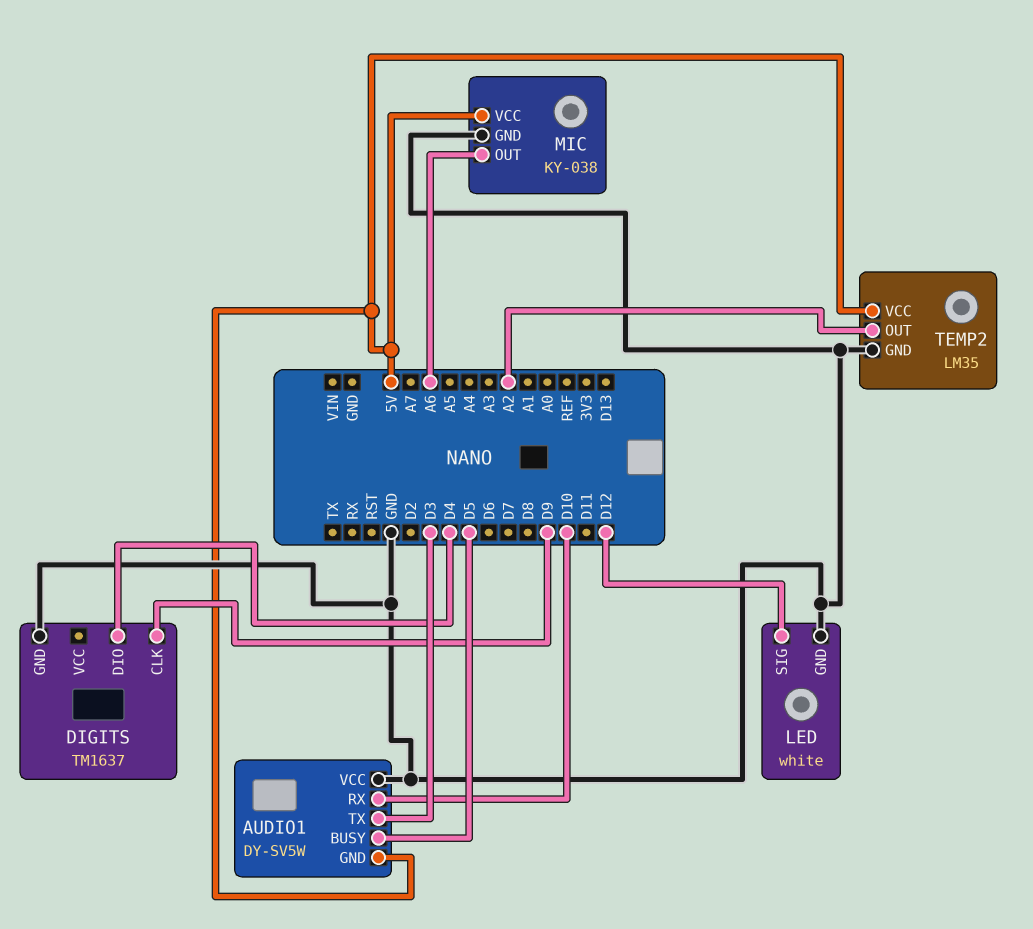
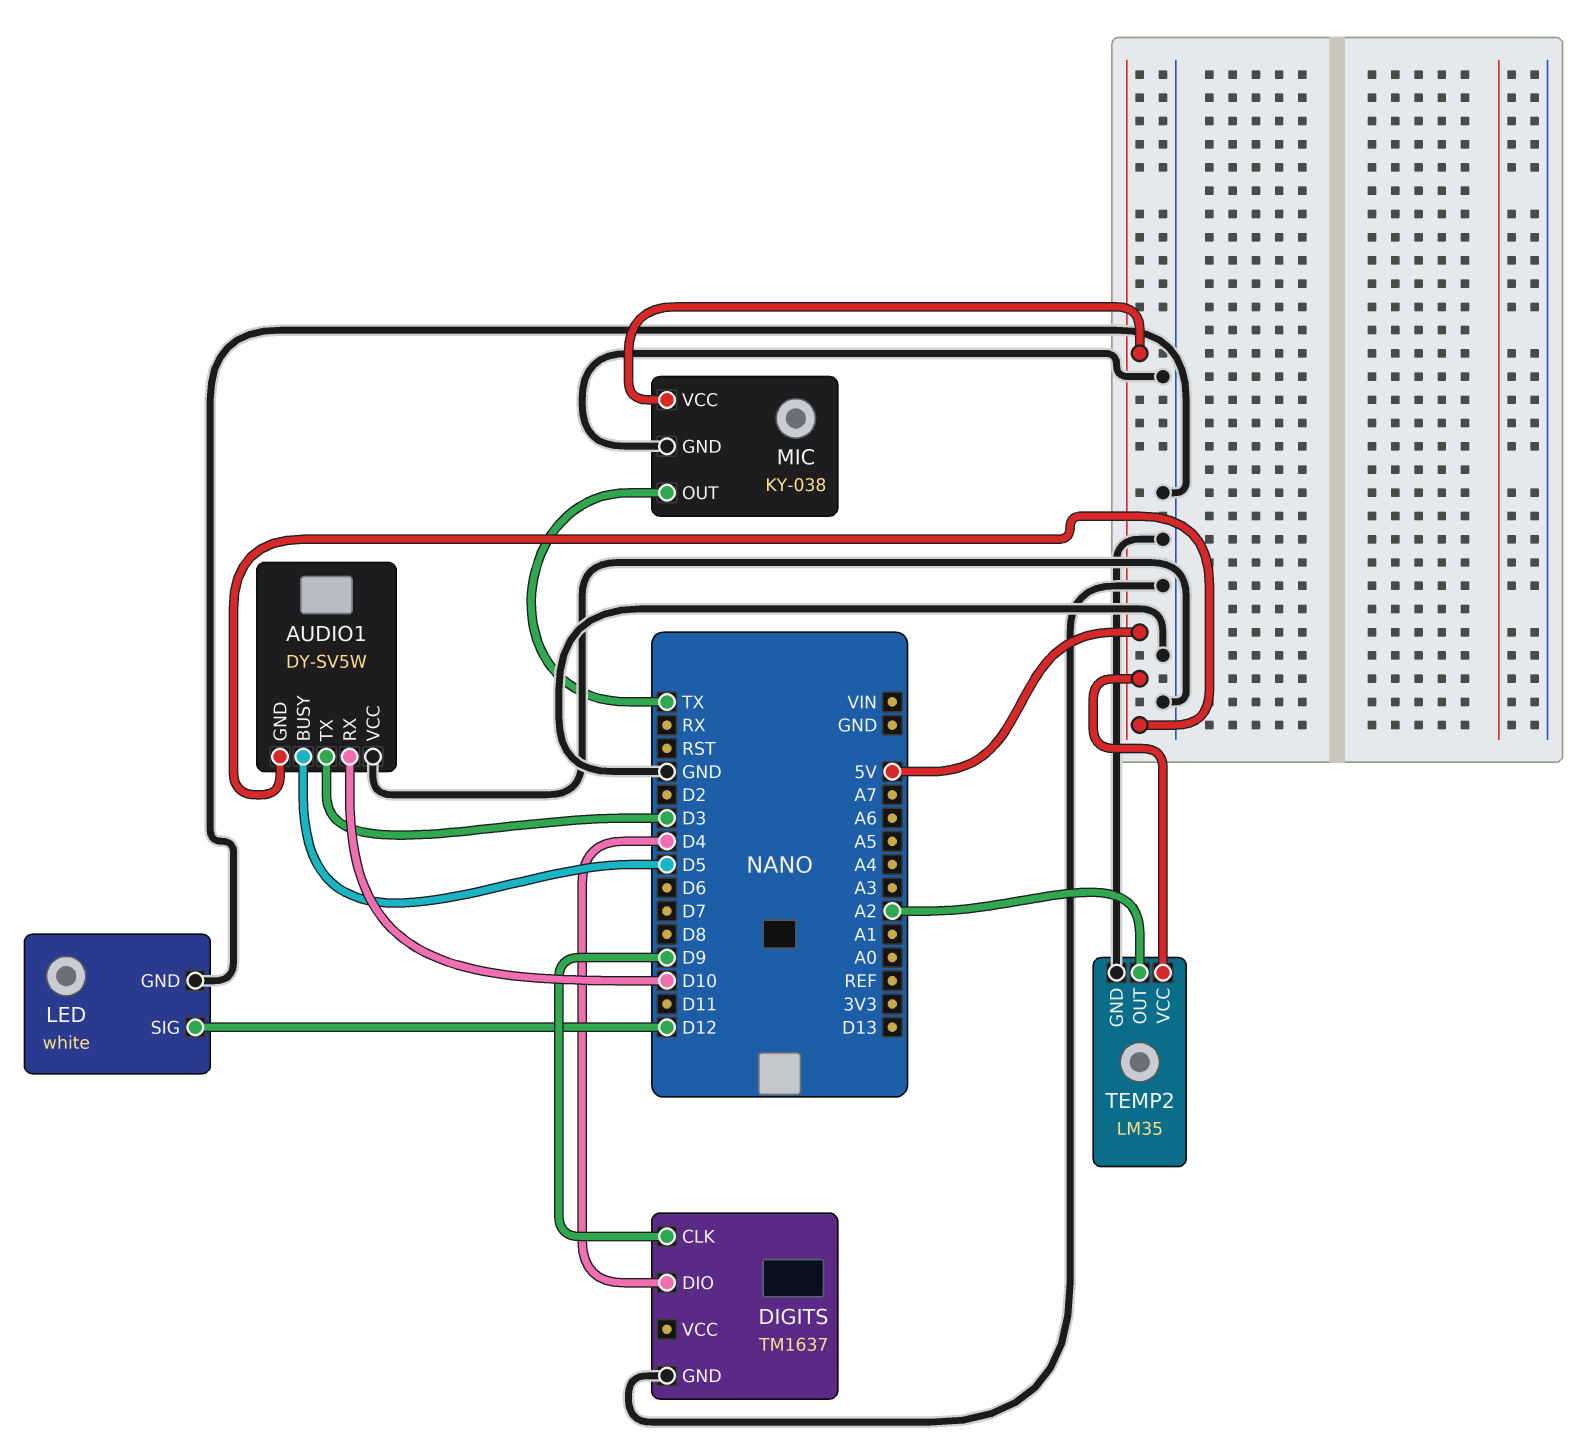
MIC pin OUT: A6 -> TX

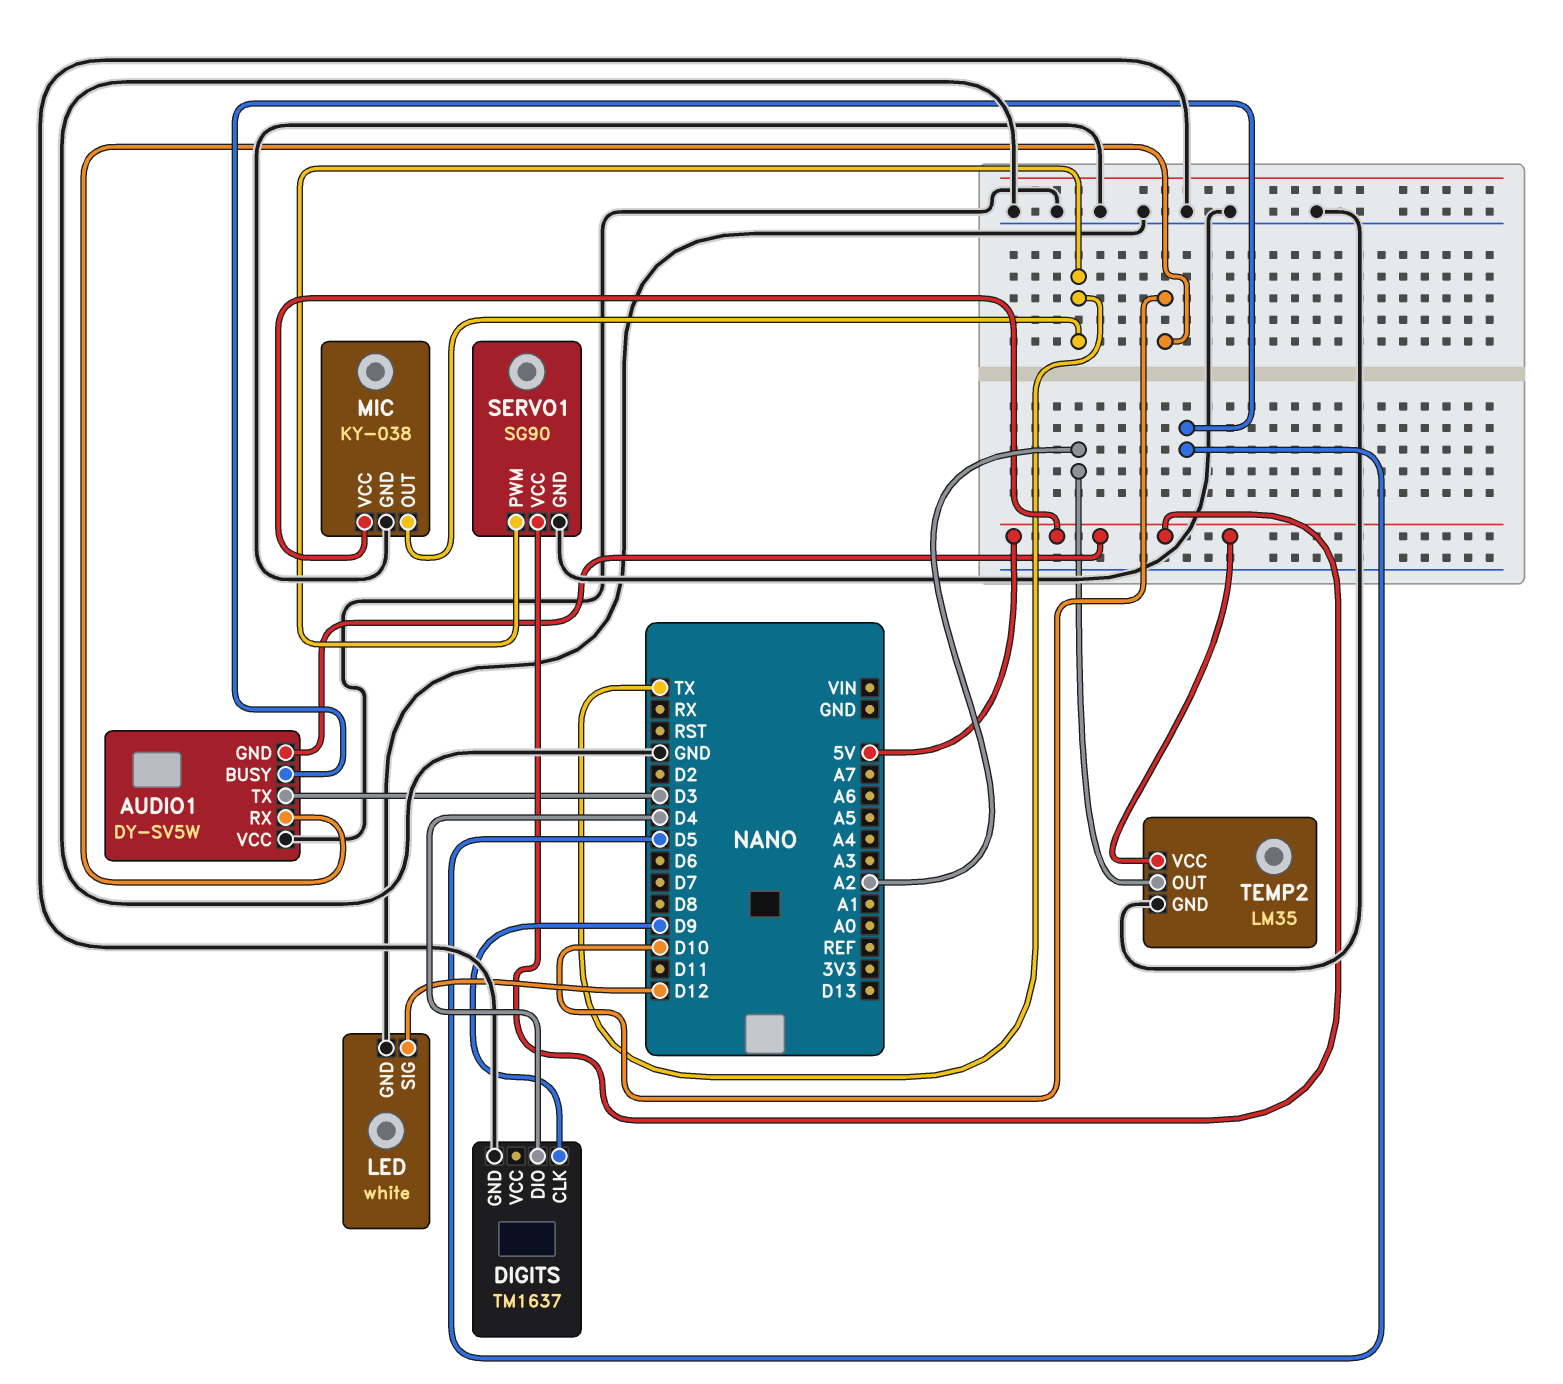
SERVO1: none -> SG90
SERVO1 pin GND: none -> GND
SERVO1 pin PWM: none -> TX
SERVO1 pin VCC: none -> 5V

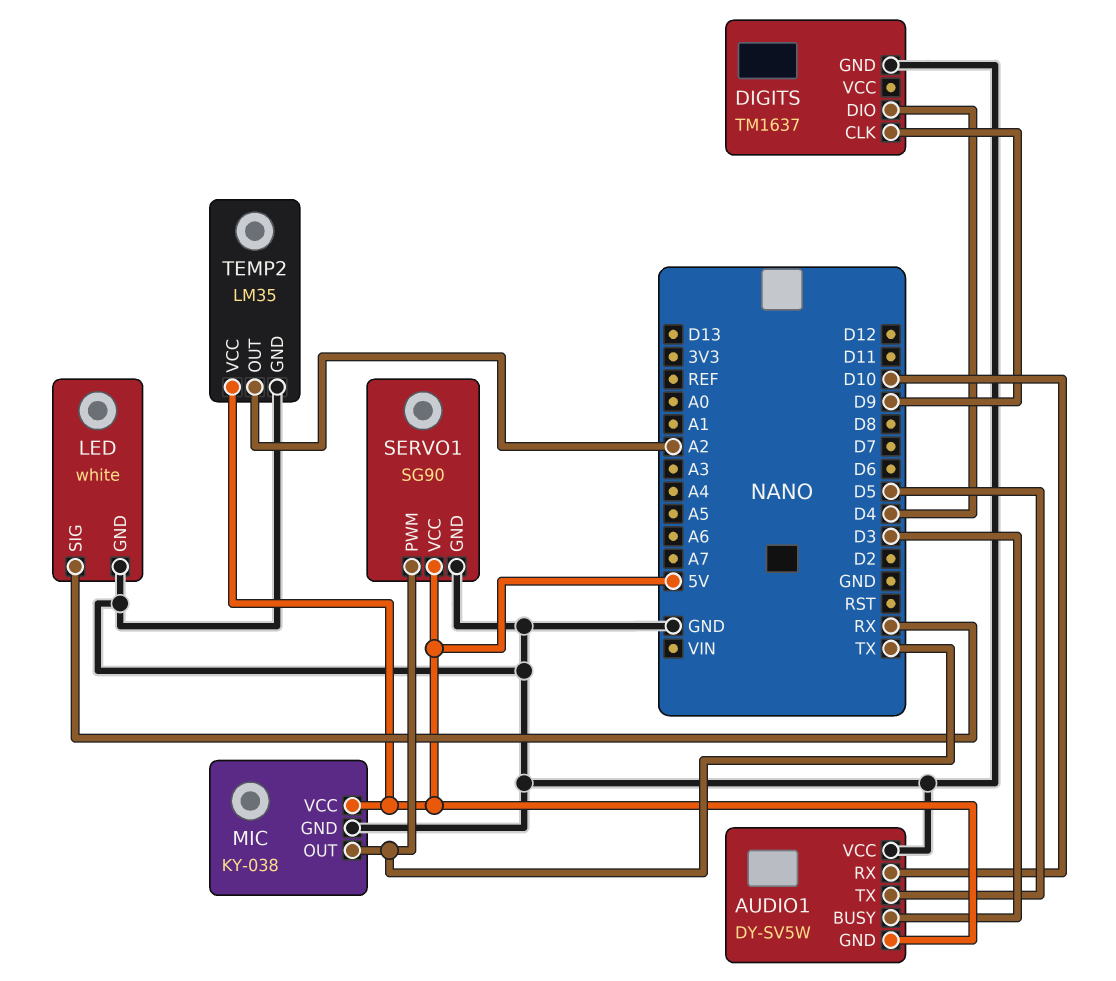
AUDIO1 pin BUSY: D5 -> D3
AUDIO1 pin TX: D3 -> D5
LED pin SIG: D12 -> RX

